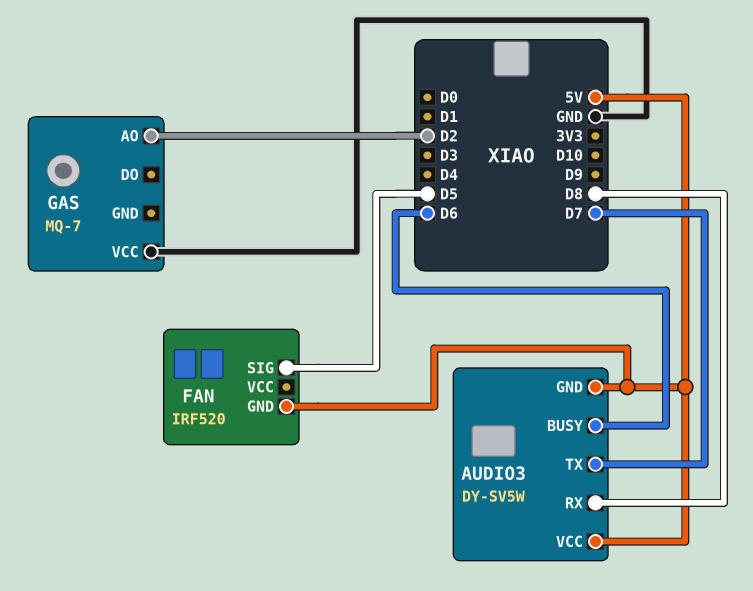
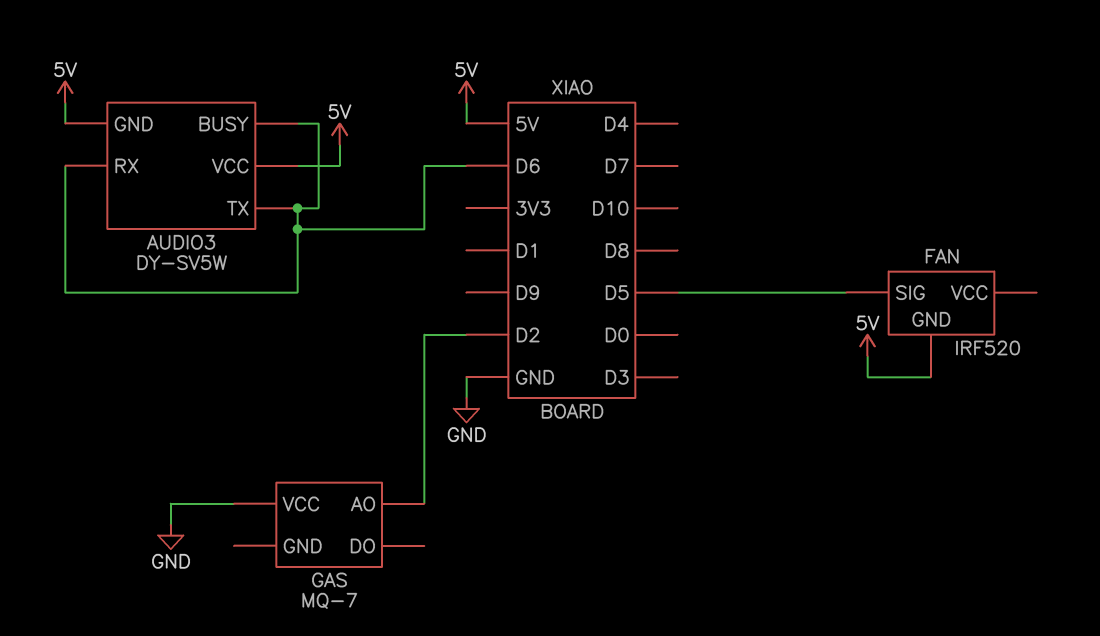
AUDIO3 pin RX: D8 -> D6
AUDIO3 pin TX: D7 -> D6

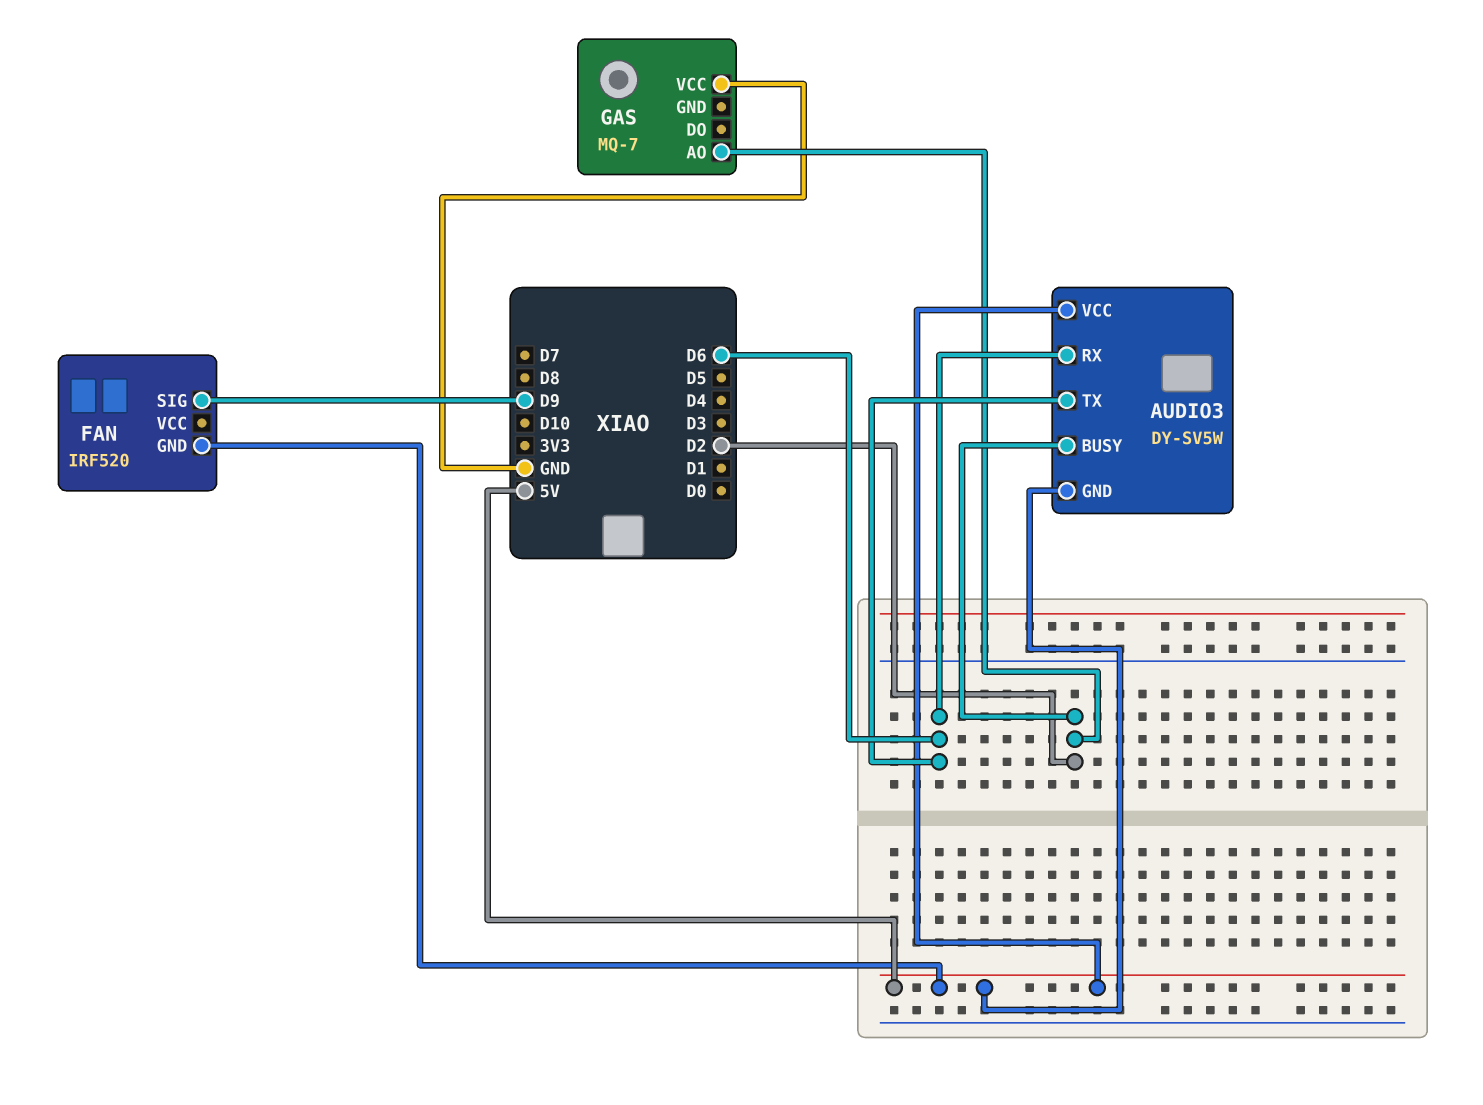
AUDIO3 pin BUSY: D6 -> D2
FAN pin SIG: D5 -> D9

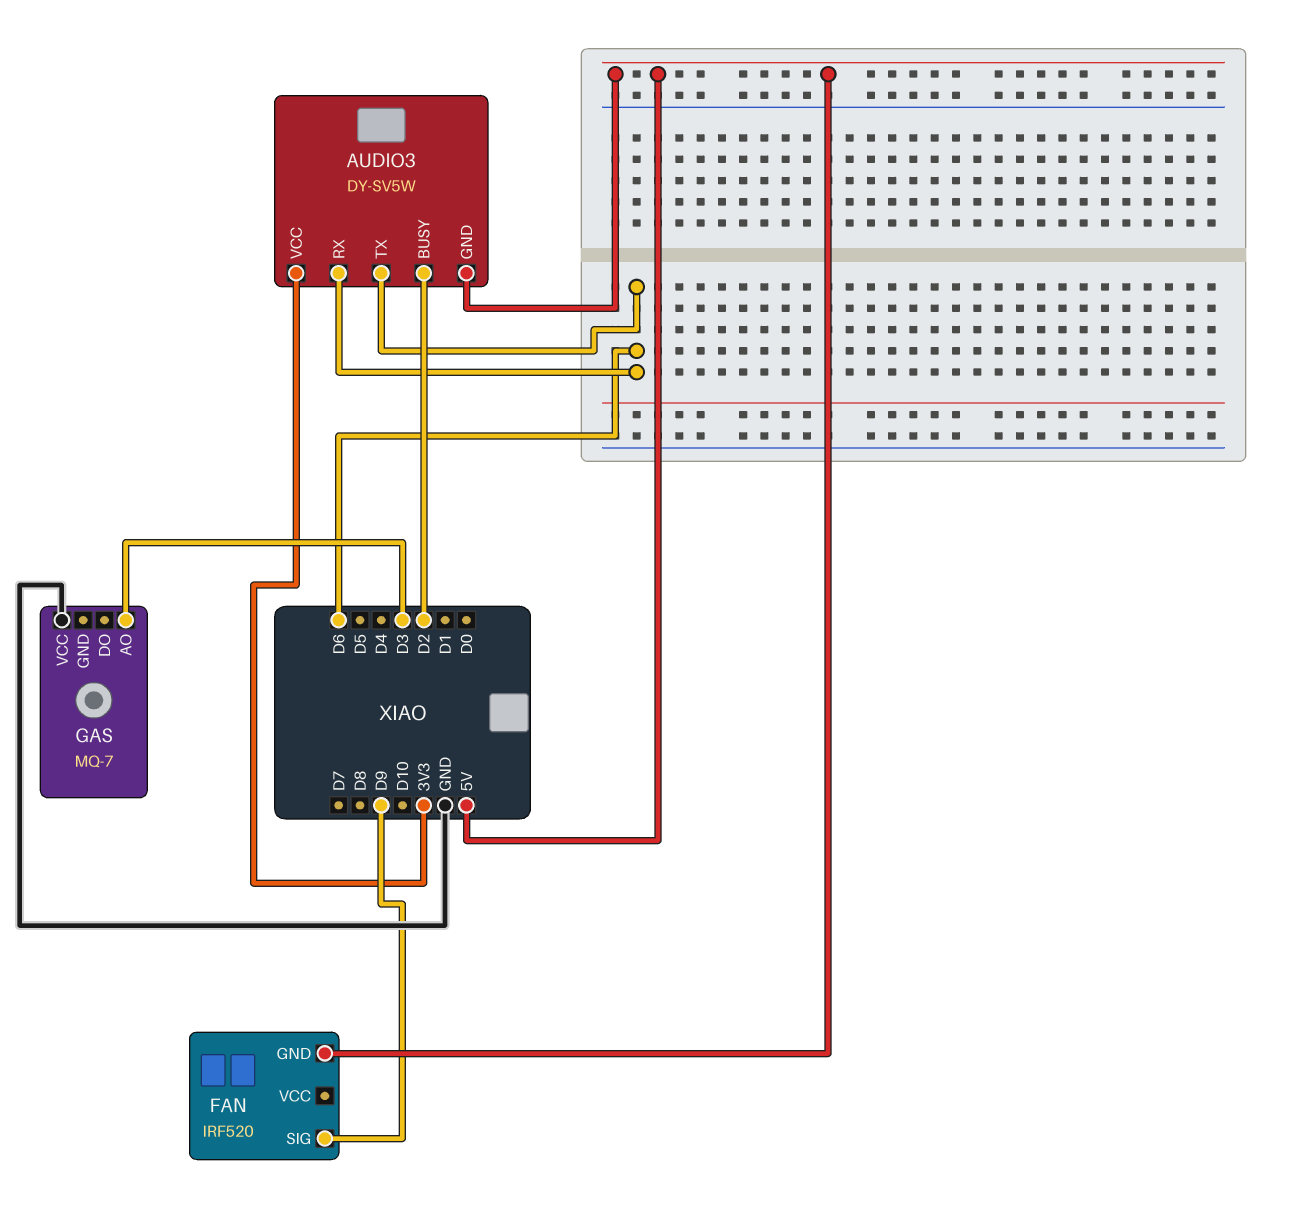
AUDIO3 pin VCC: 5V -> 3V3
GAS pin AO: D2 -> D3

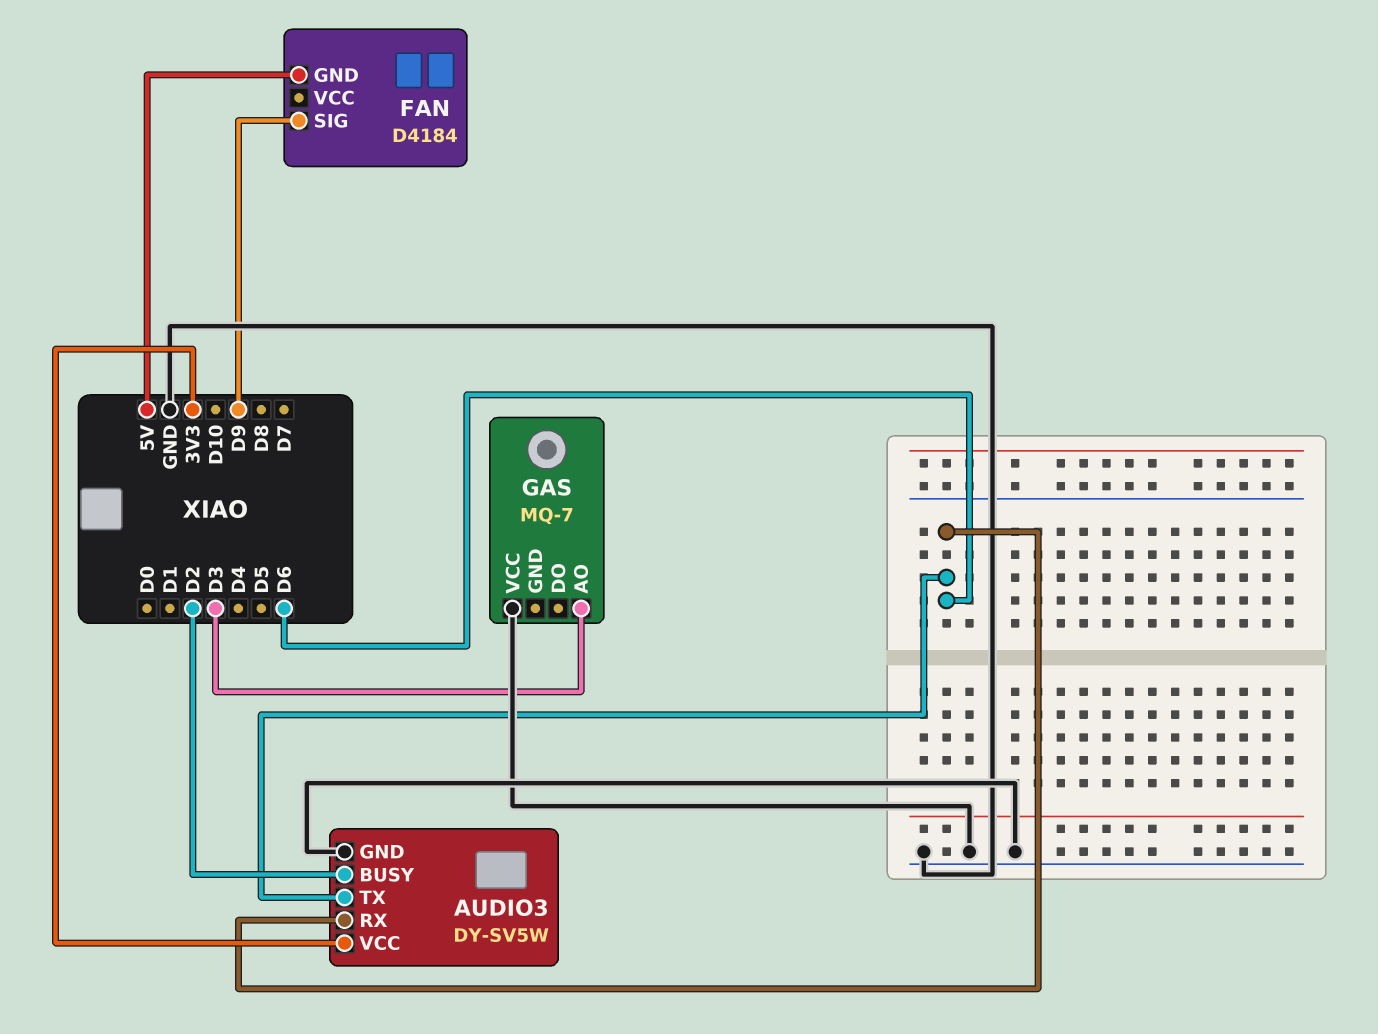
AUDIO3 pin GND: 5V -> GND
FAN: IRF520 -> D4184

